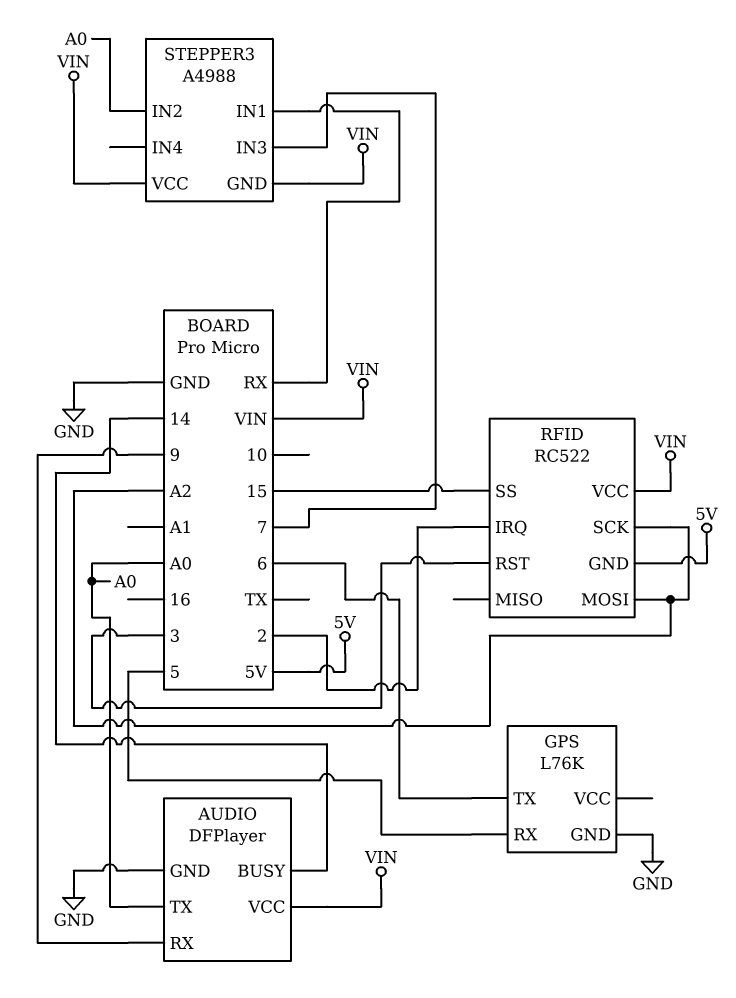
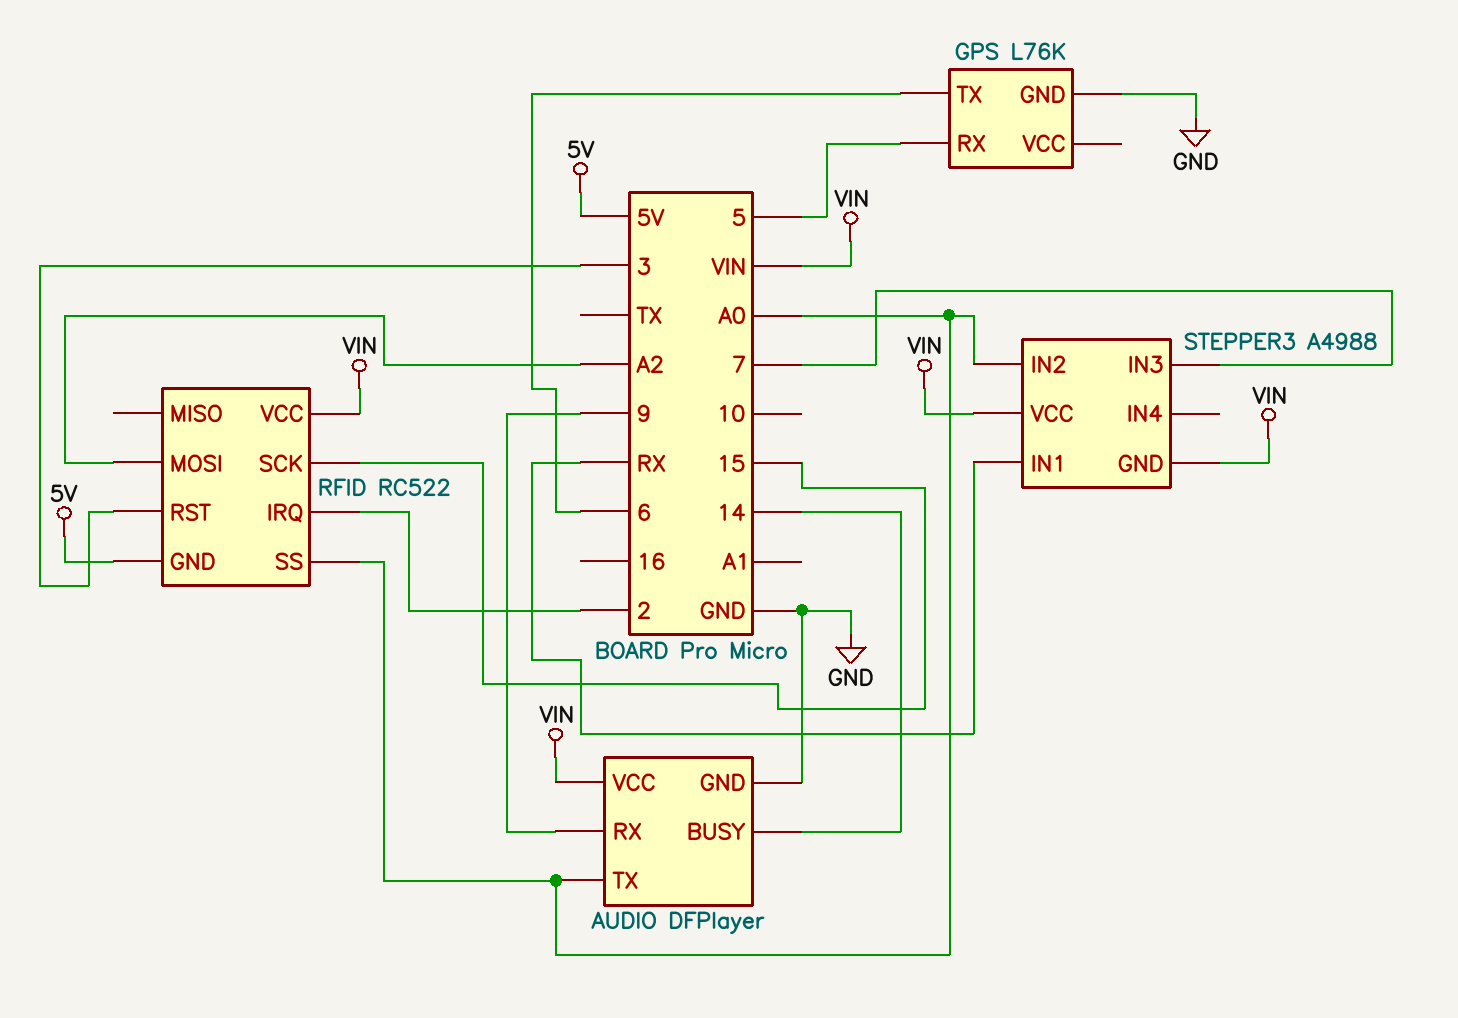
RFID pin SCK: A2 -> 15
RFID pin SS: 15 -> A0

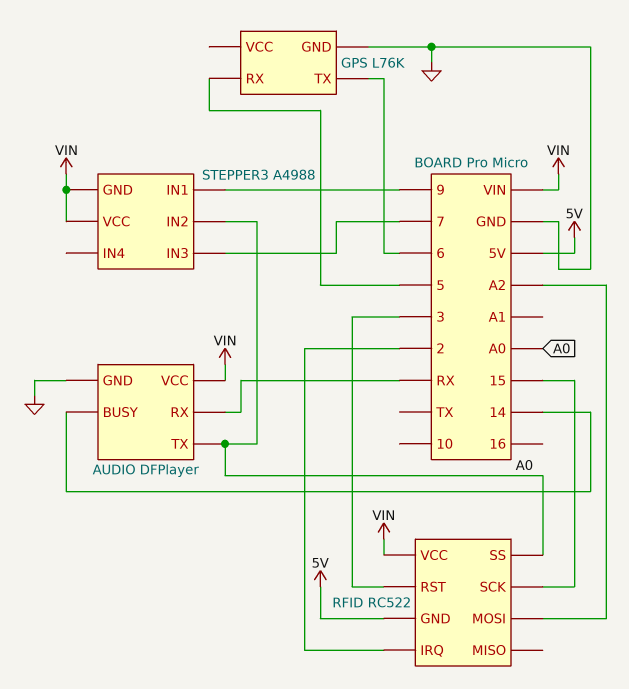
AUDIO pin RX: 9 -> RX
STEPPER3 pin IN1: RX -> 9

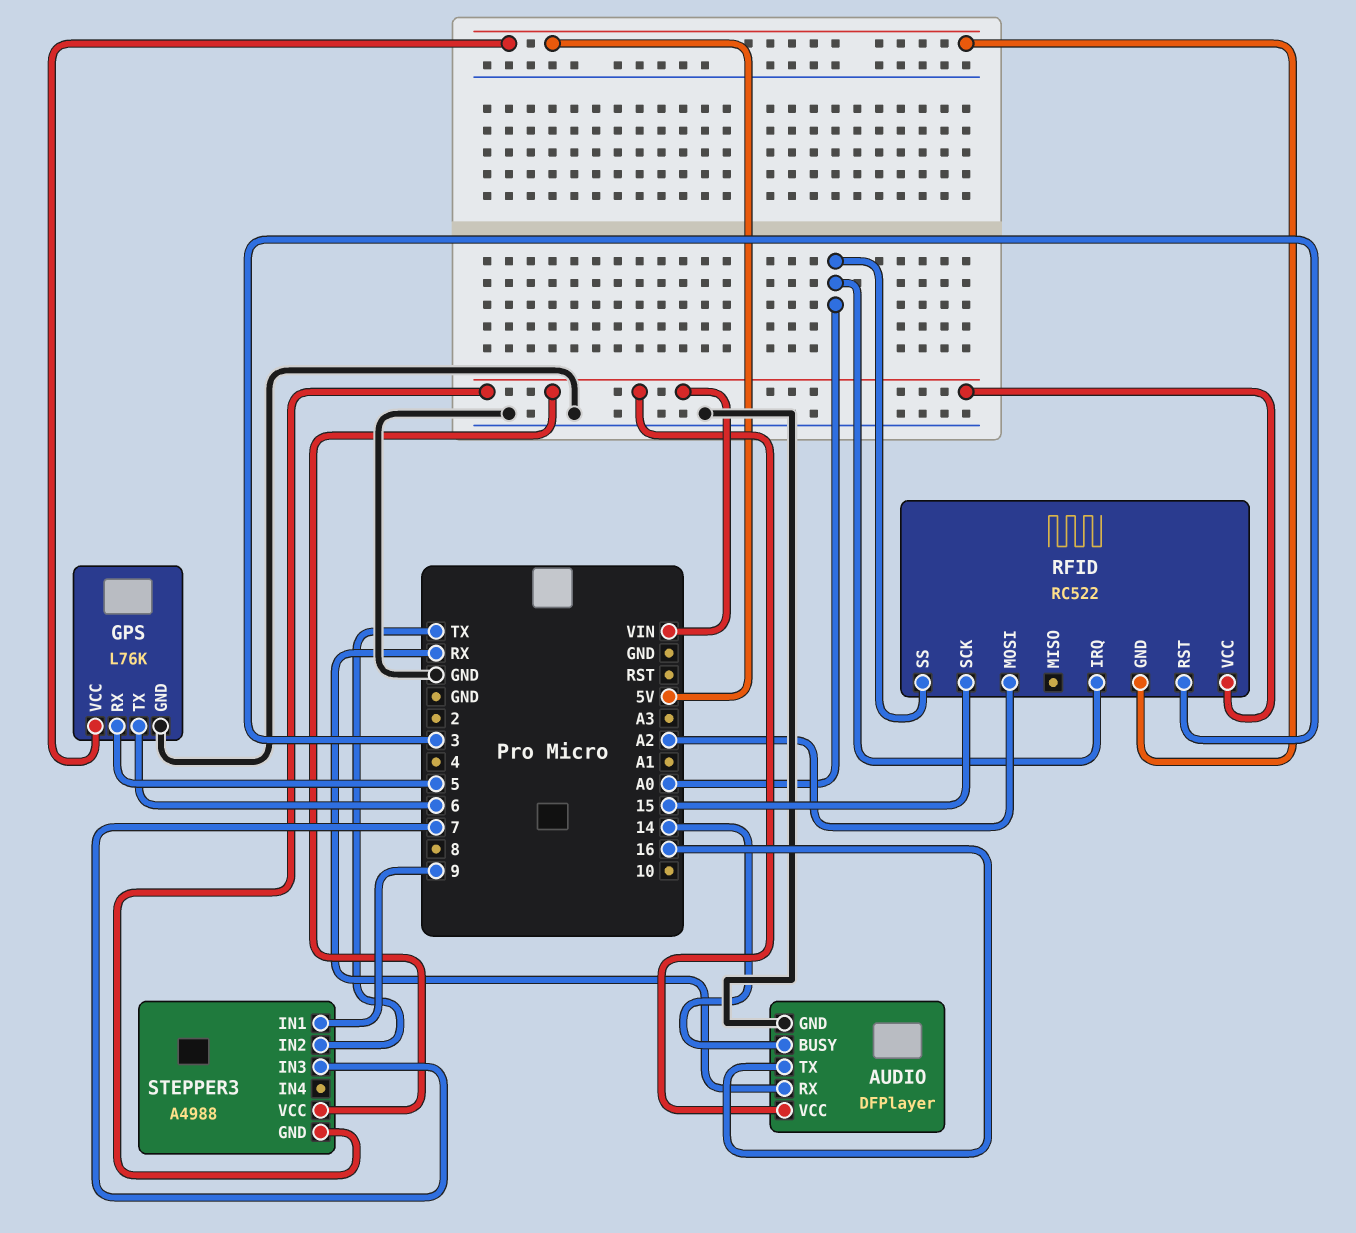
AUDIO pin TX: A0 -> 16
GPS pin VCC: none -> 5V
RFID pin IRQ: 2 -> A0
STEPPER3 pin IN2: A0 -> TX

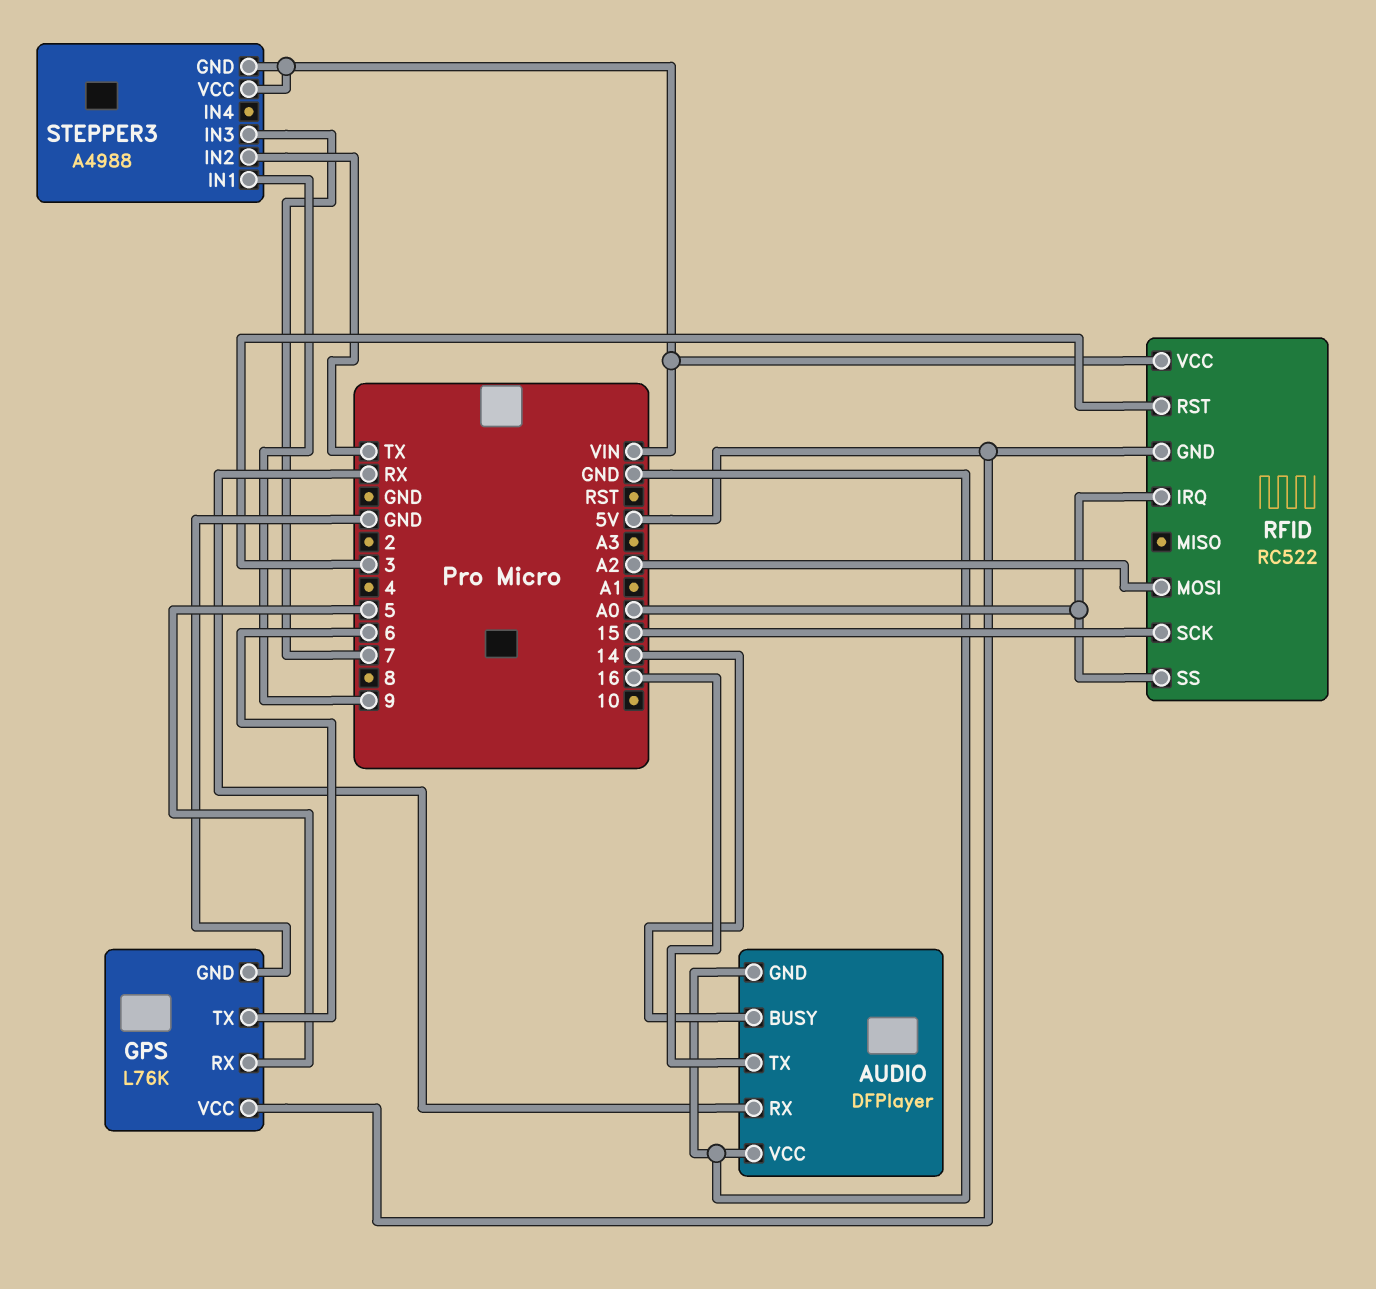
AUDIO pin VCC: VIN -> GND

